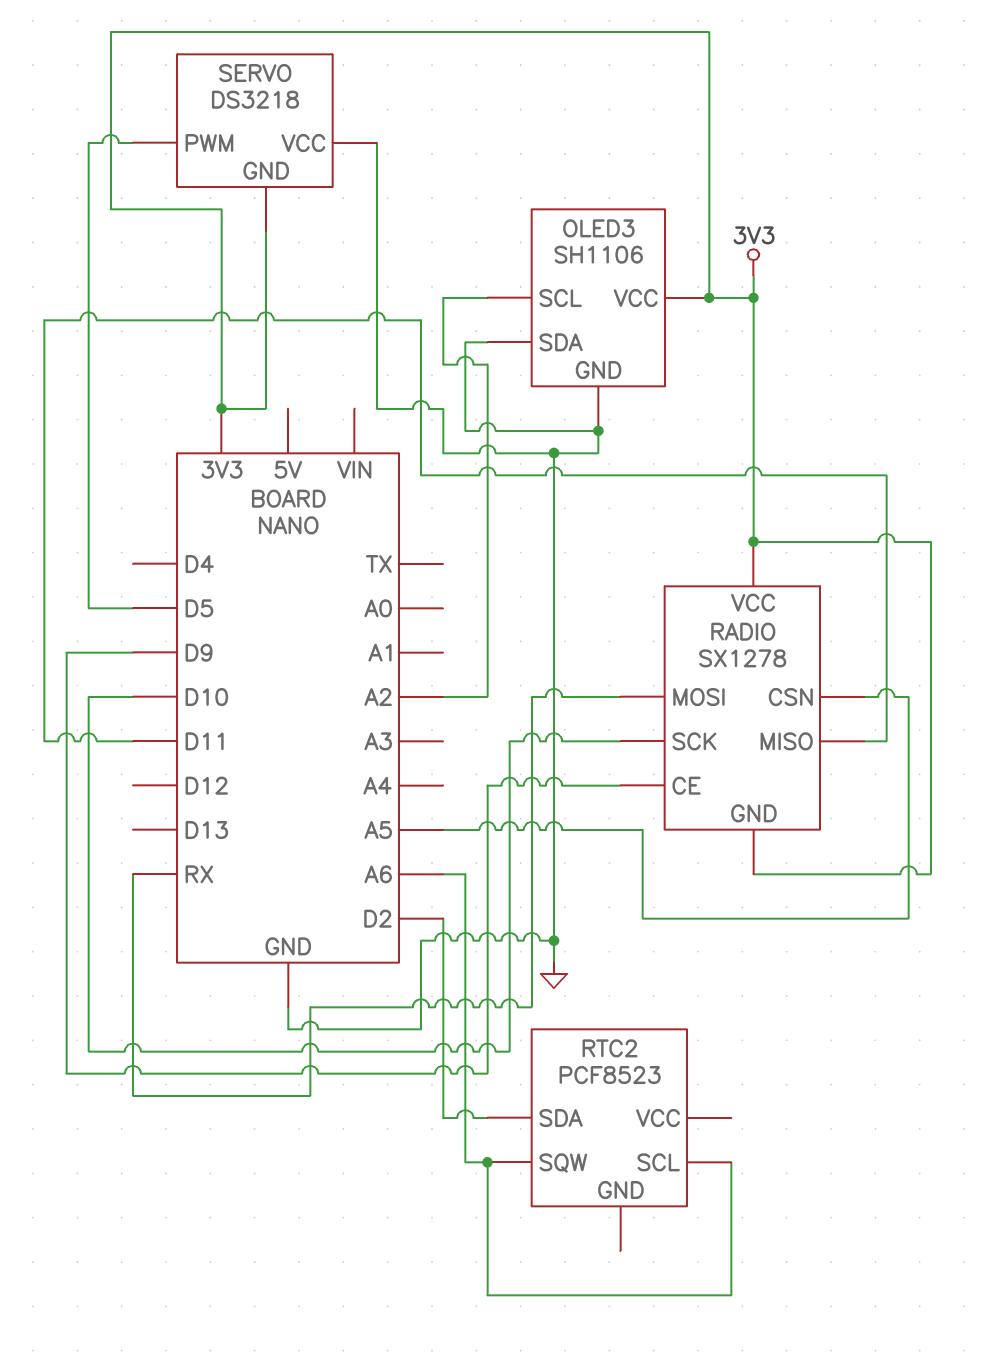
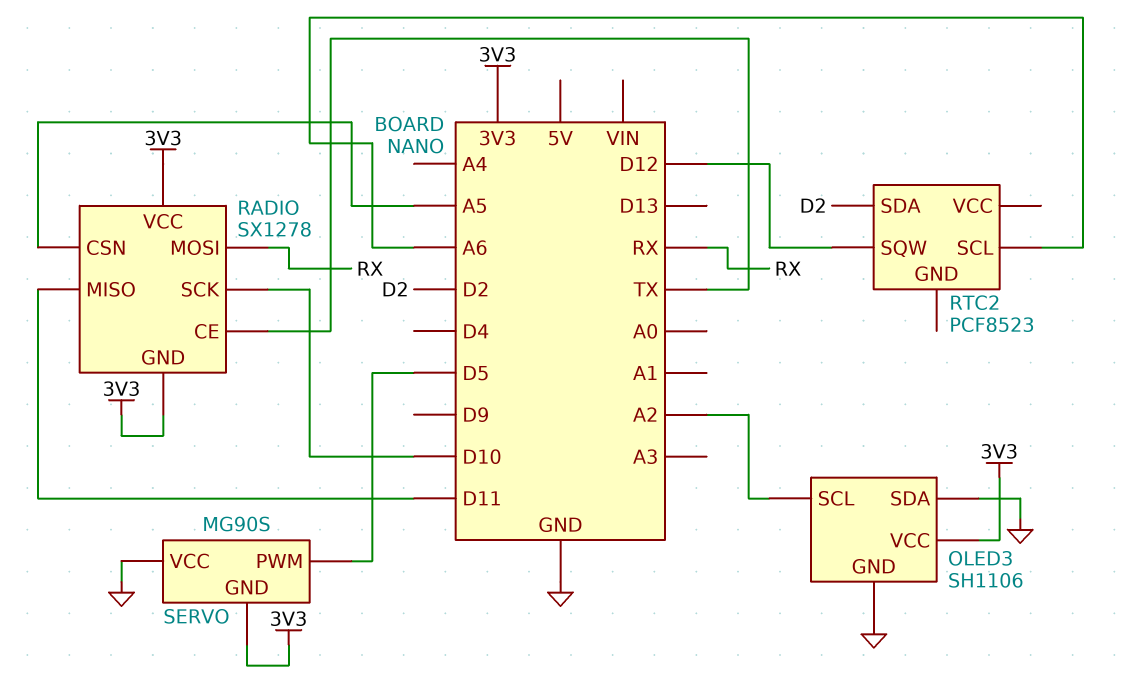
RADIO pin CE: D9 -> TX
RTC2 pin SQW: A6 -> D12
SERVO: DS3218 -> MG90S

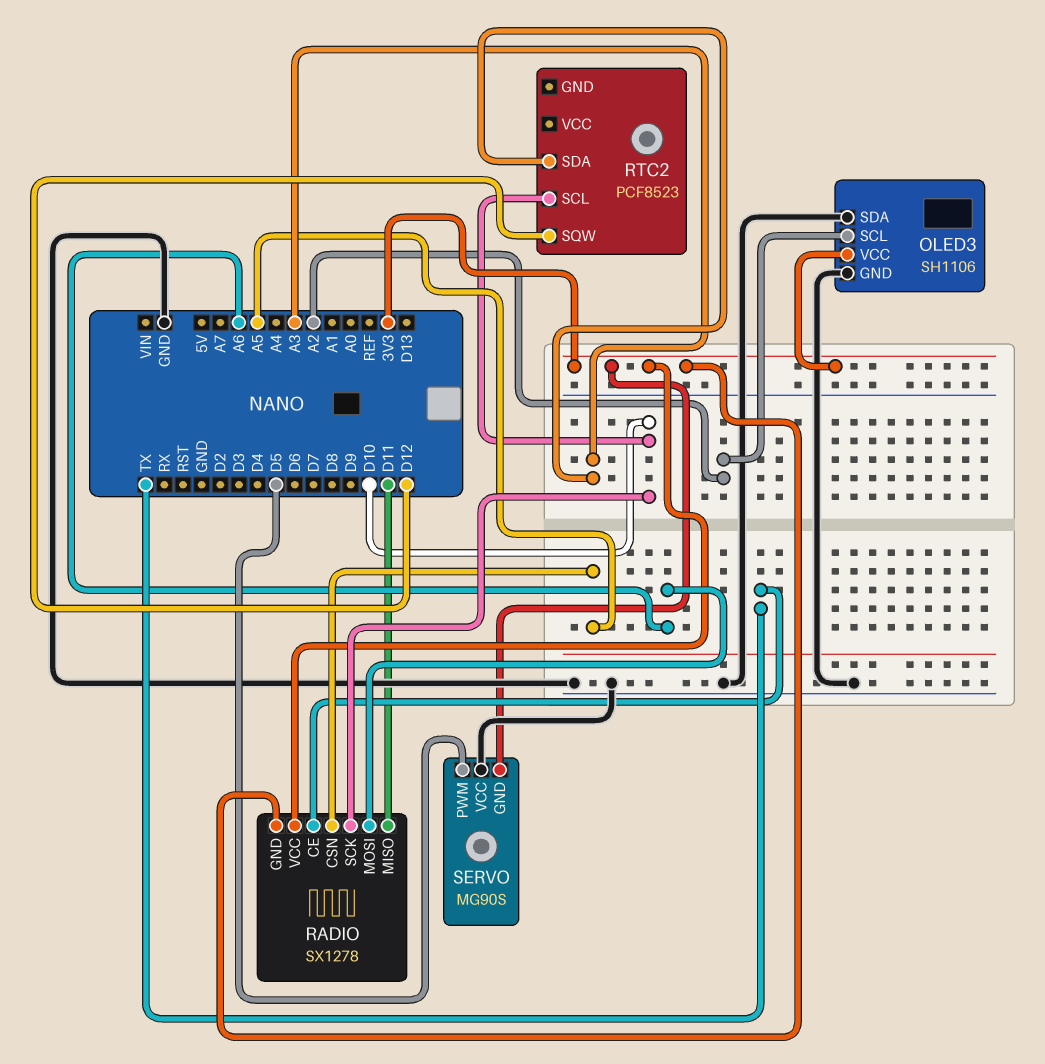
RADIO pin MOSI: RX -> A6
RTC2 pin SCL: A6 -> D10
RTC2 pin SDA: D2 -> A3

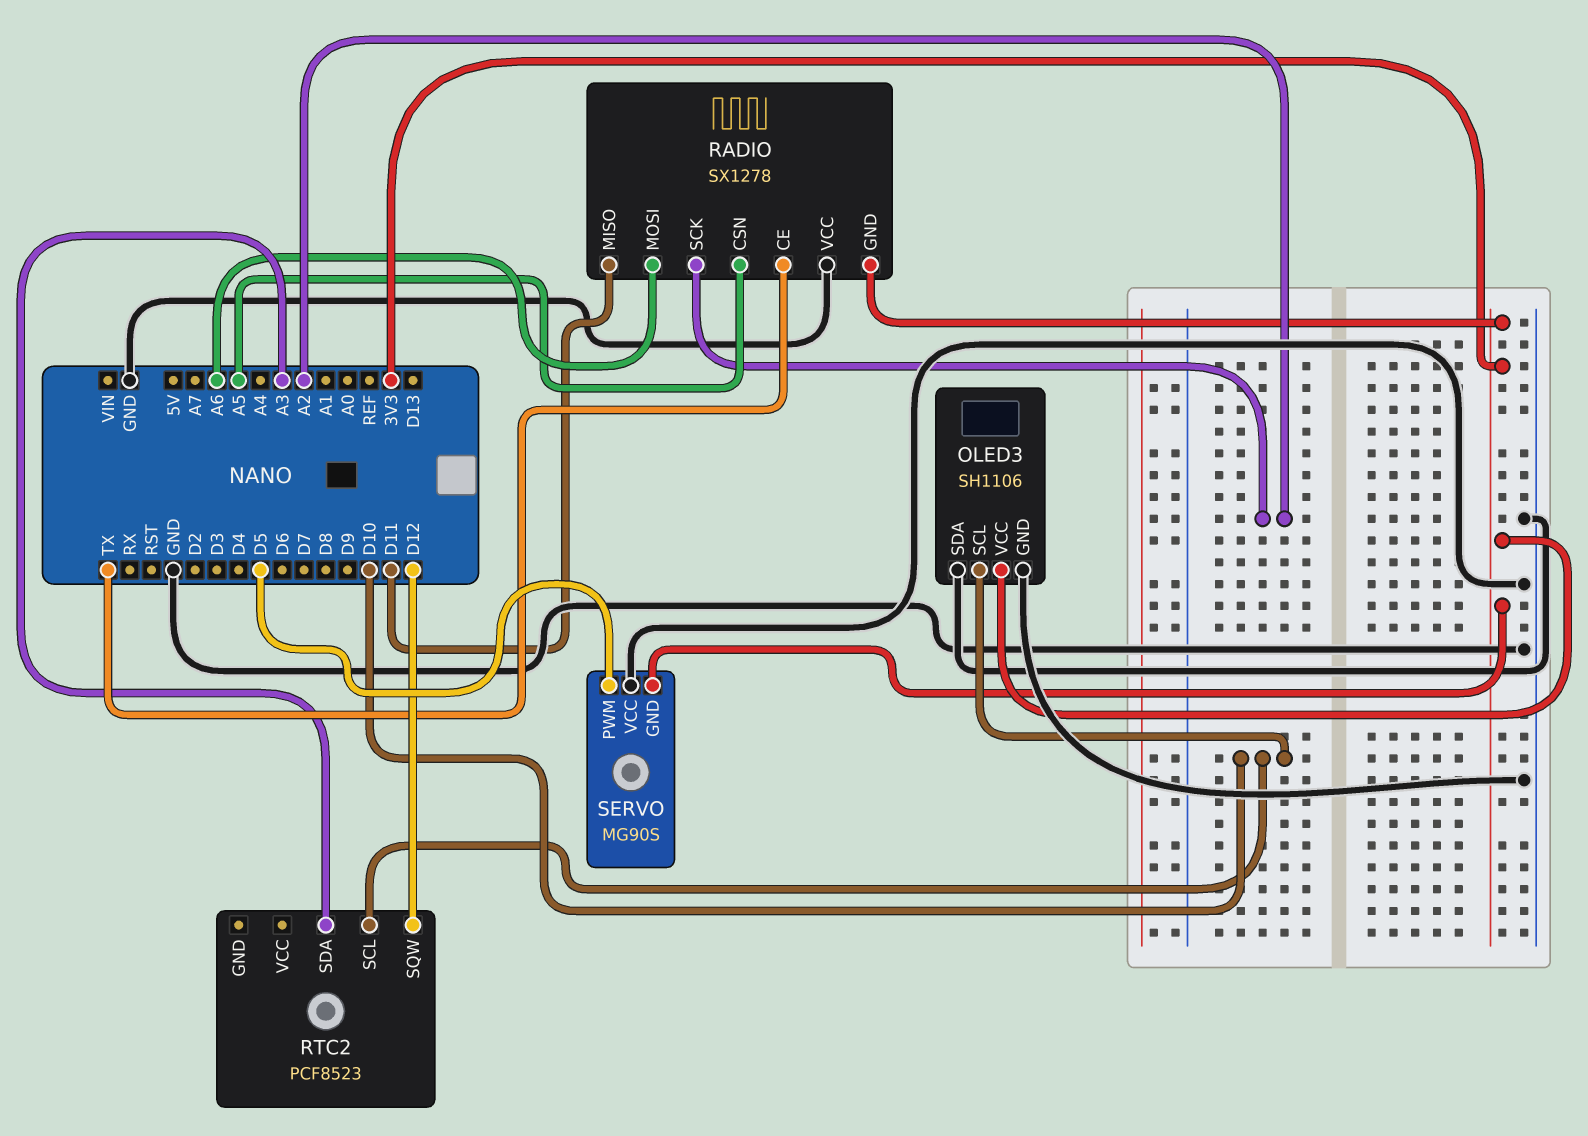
OLED3 pin SCL: A2 -> D10
RADIO pin SCK: D10 -> A2
RADIO pin VCC: 3V3 -> GND

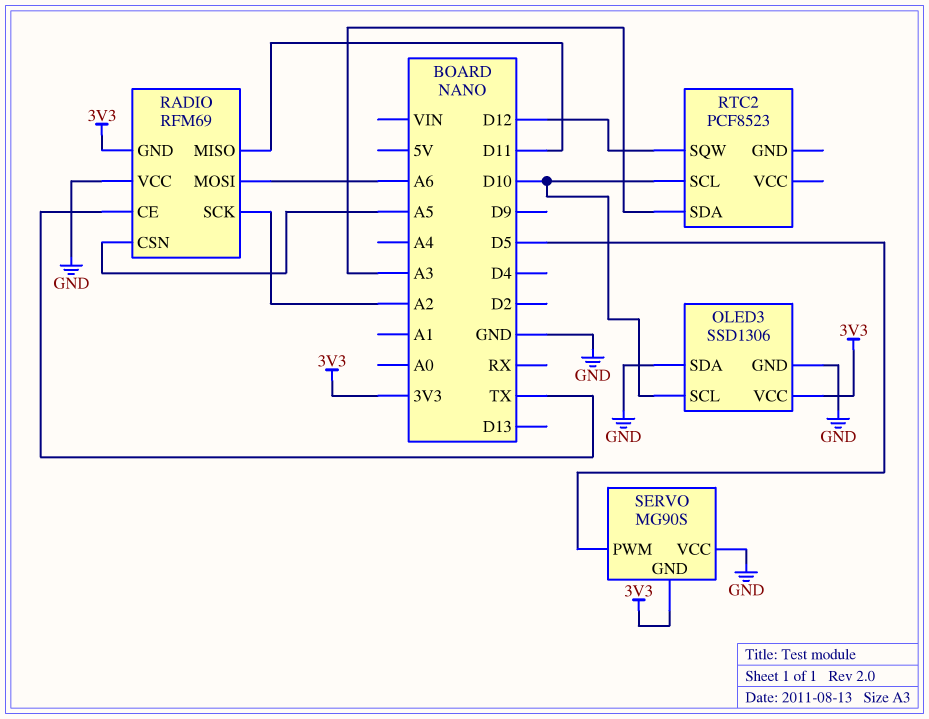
OLED3: SH1106 -> SSD1306
RADIO: SX1278 -> RFM69

